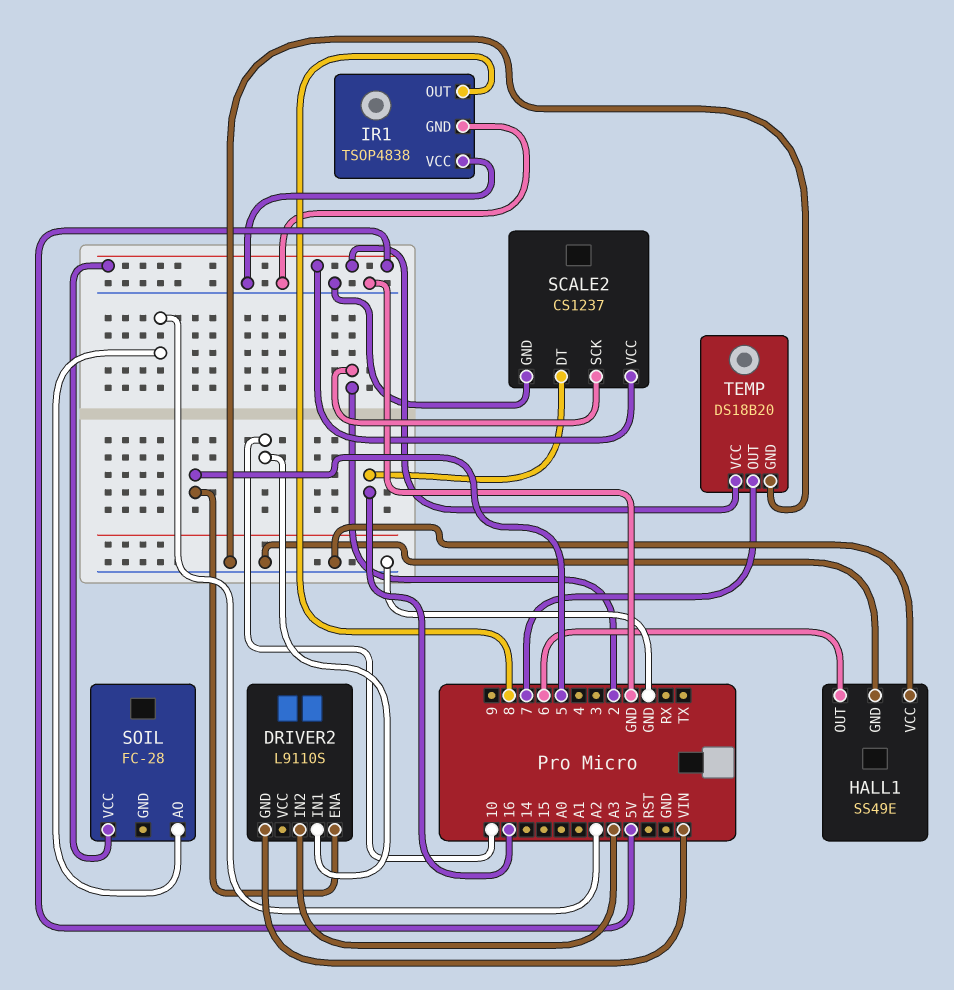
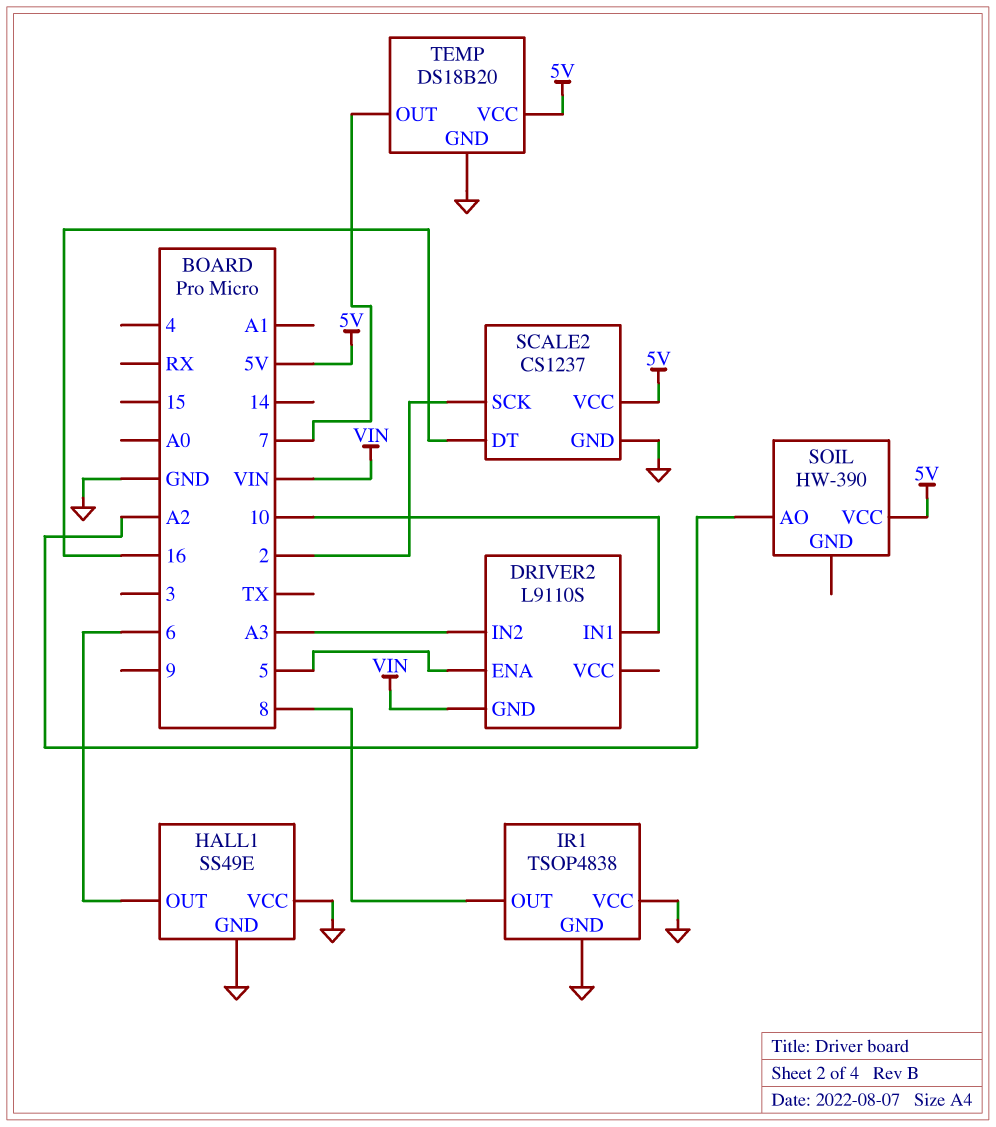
SOIL: FC-28 -> HW-390

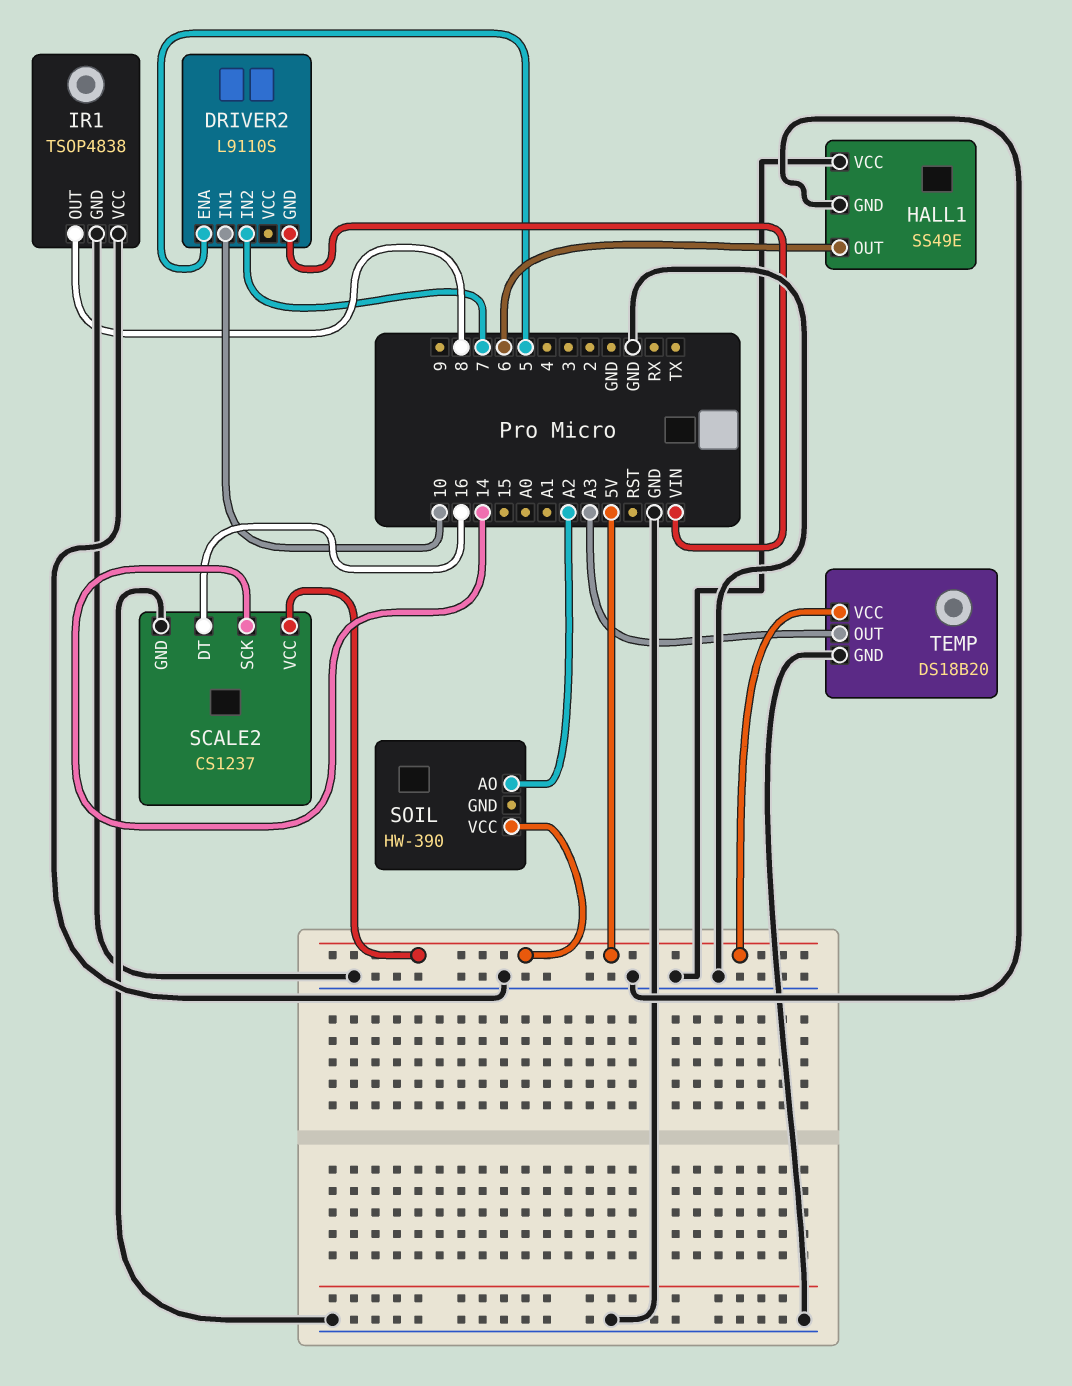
DRIVER2 pin IN2: A3 -> 7
SCALE2 pin SCK: 2 -> 14
TEMP pin OUT: 7 -> A3

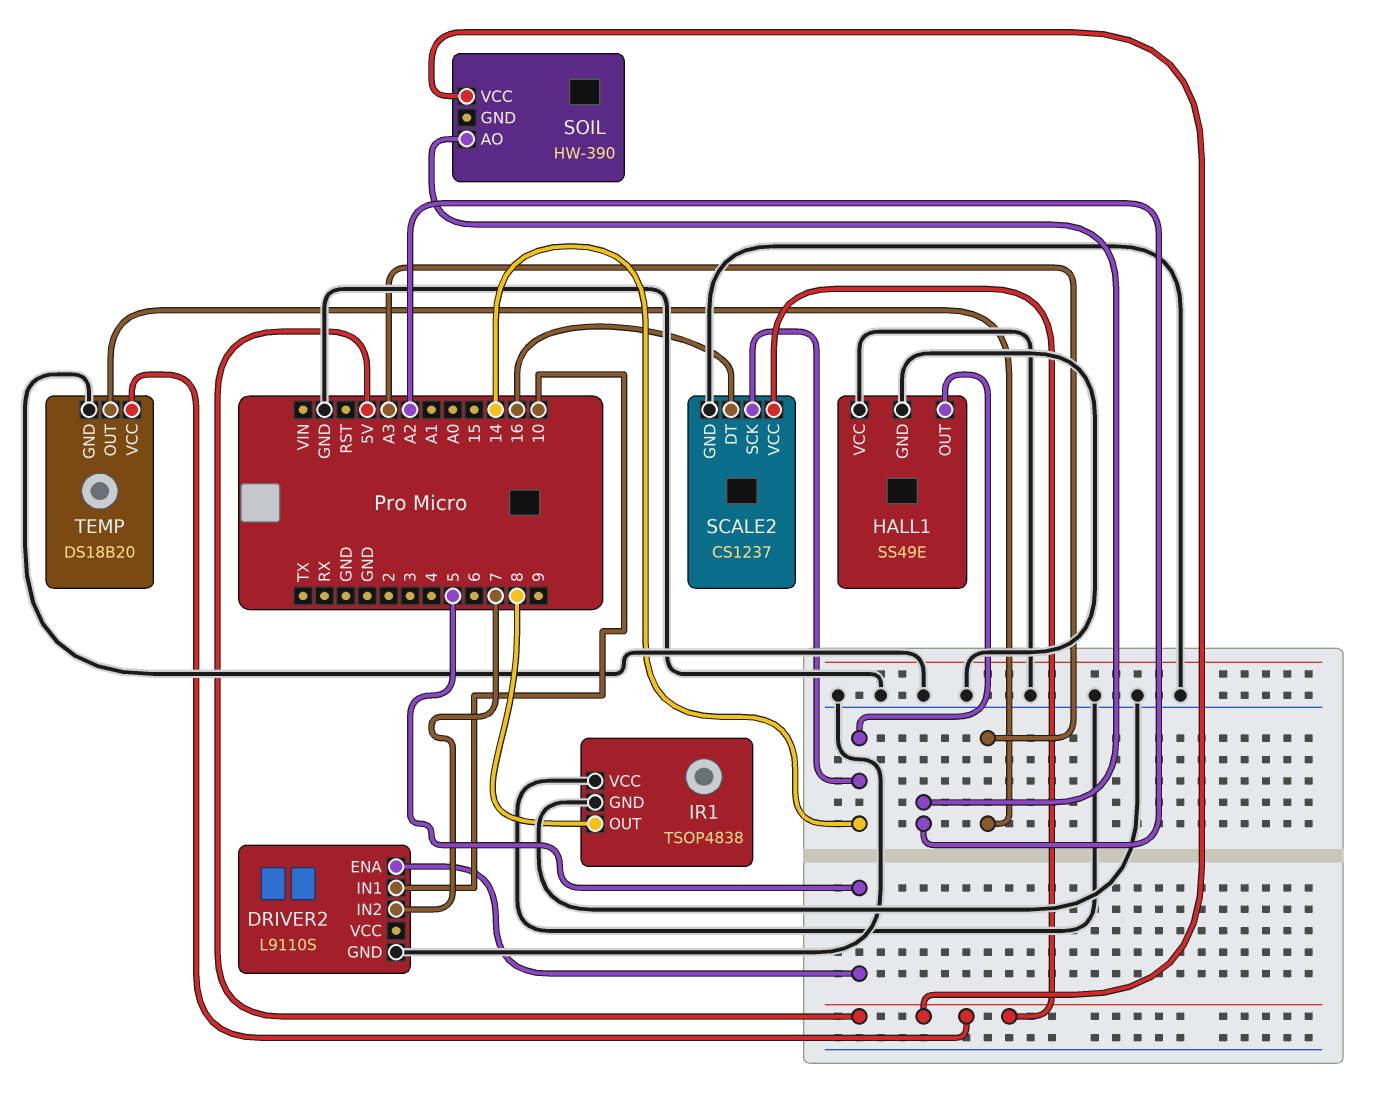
DRIVER2 pin GND: VIN -> GND
HALL1 pin OUT: 6 -> 14

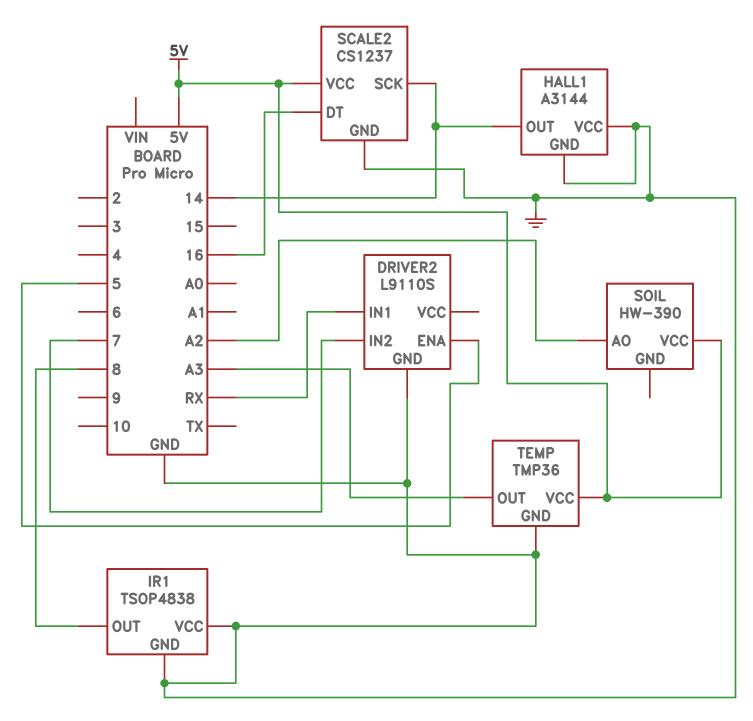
DRIVER2 pin IN1: 10 -> RX
HALL1: SS49E -> A3144
TEMP: DS18B20 -> TMP36

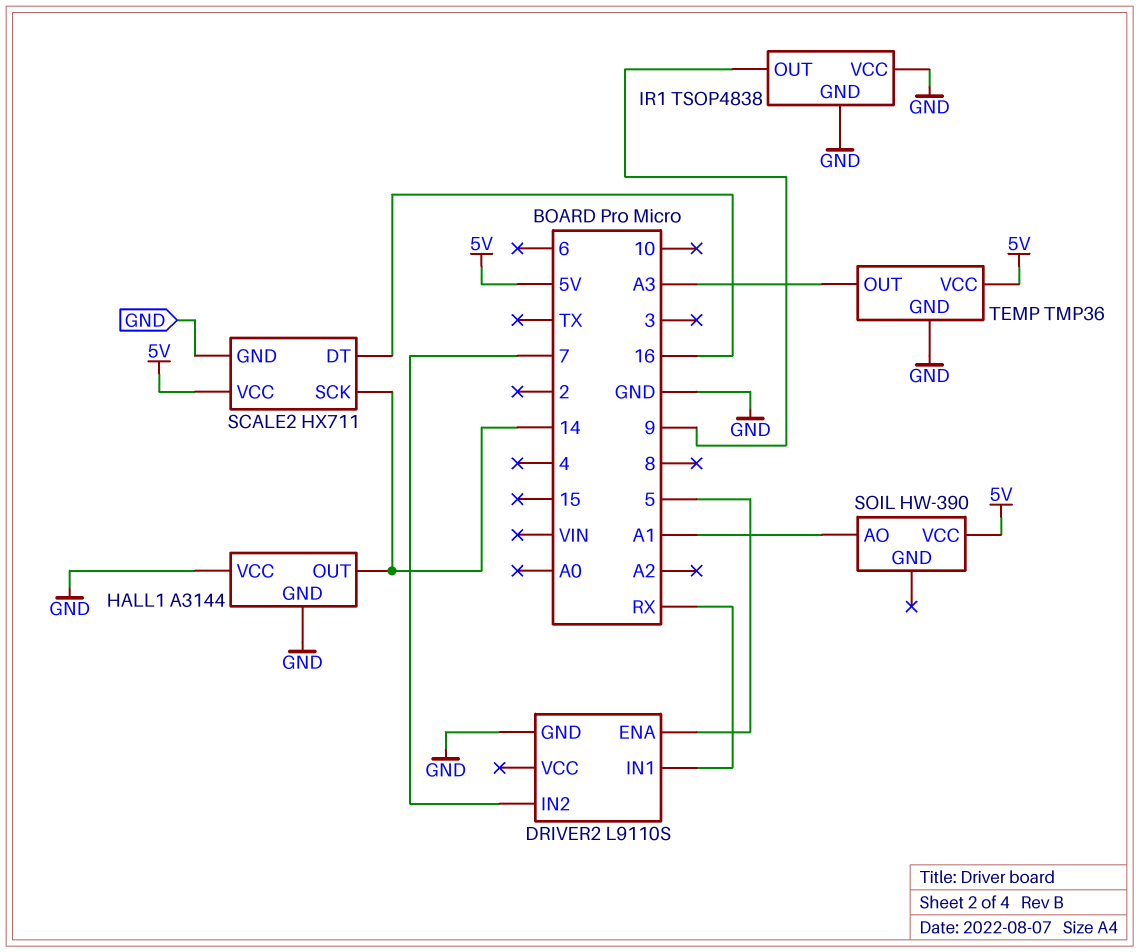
IR1 pin OUT: 8 -> 9
SCALE2: CS1237 -> HX711
SOIL pin AO: A2 -> A1

